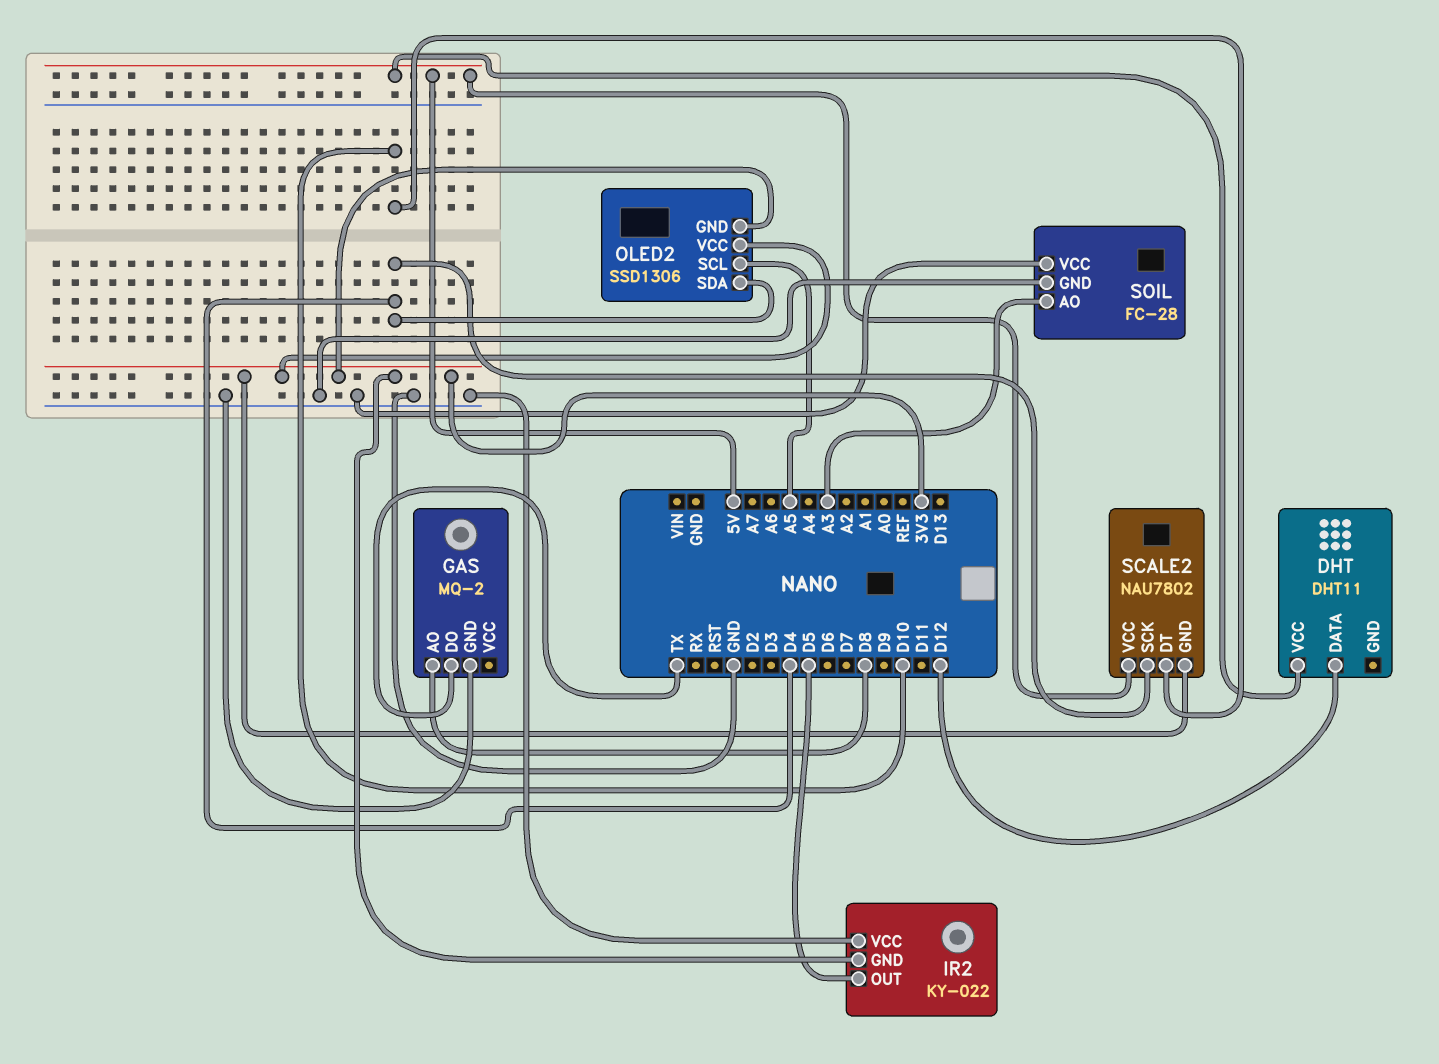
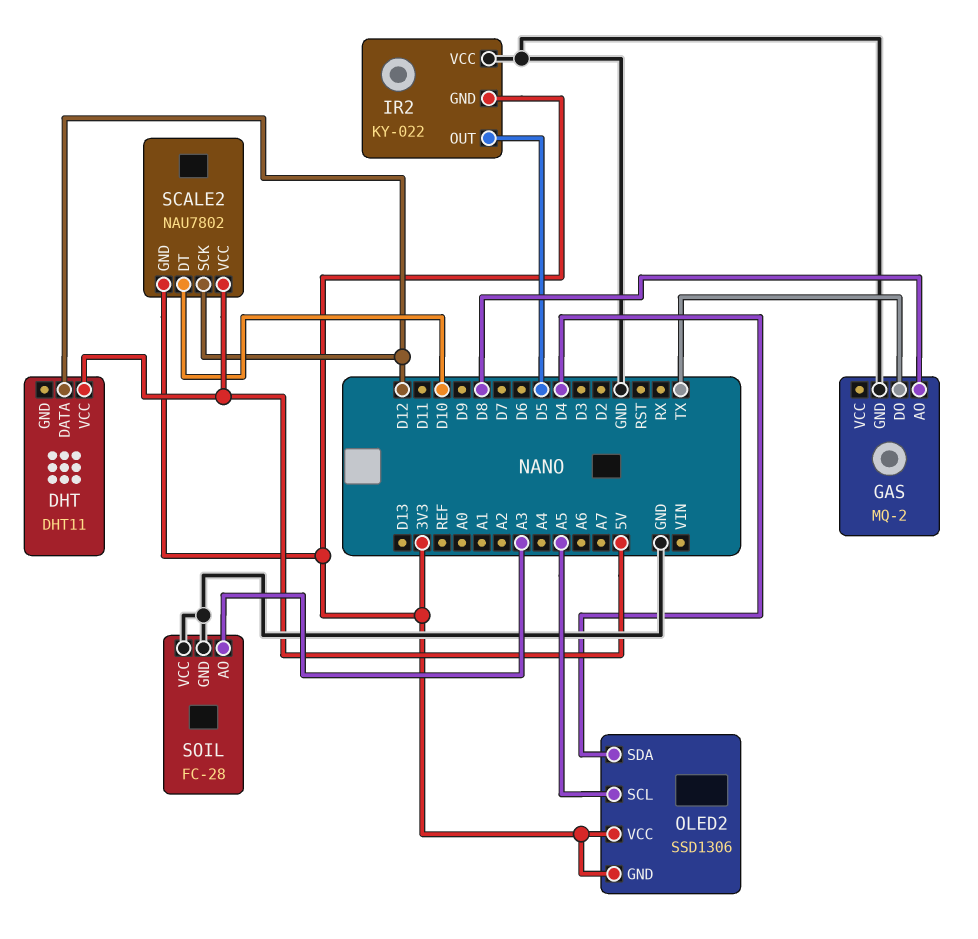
SCALE2 pin SCK: D4 -> D12

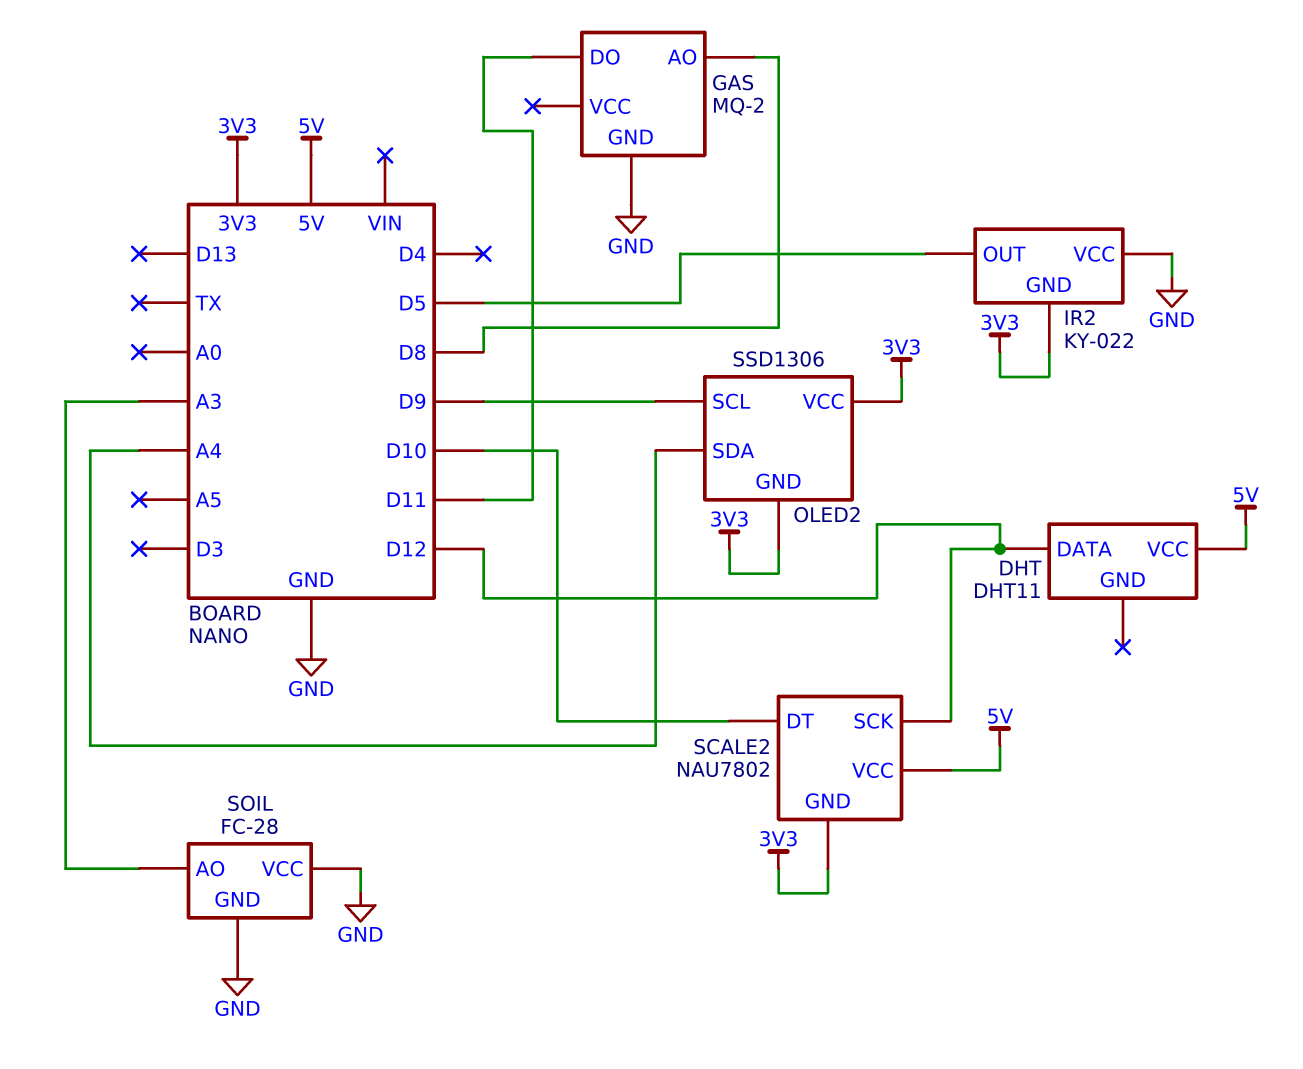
GAS pin DO: TX -> D11
OLED2 pin SCL: A5 -> D9
OLED2 pin SDA: D4 -> A4

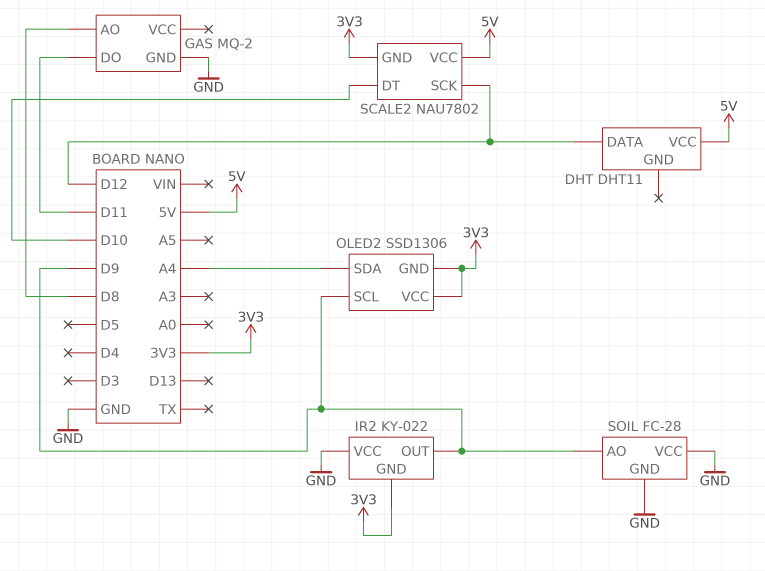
IR2 pin OUT: D5 -> D9
SOIL pin AO: A3 -> D9

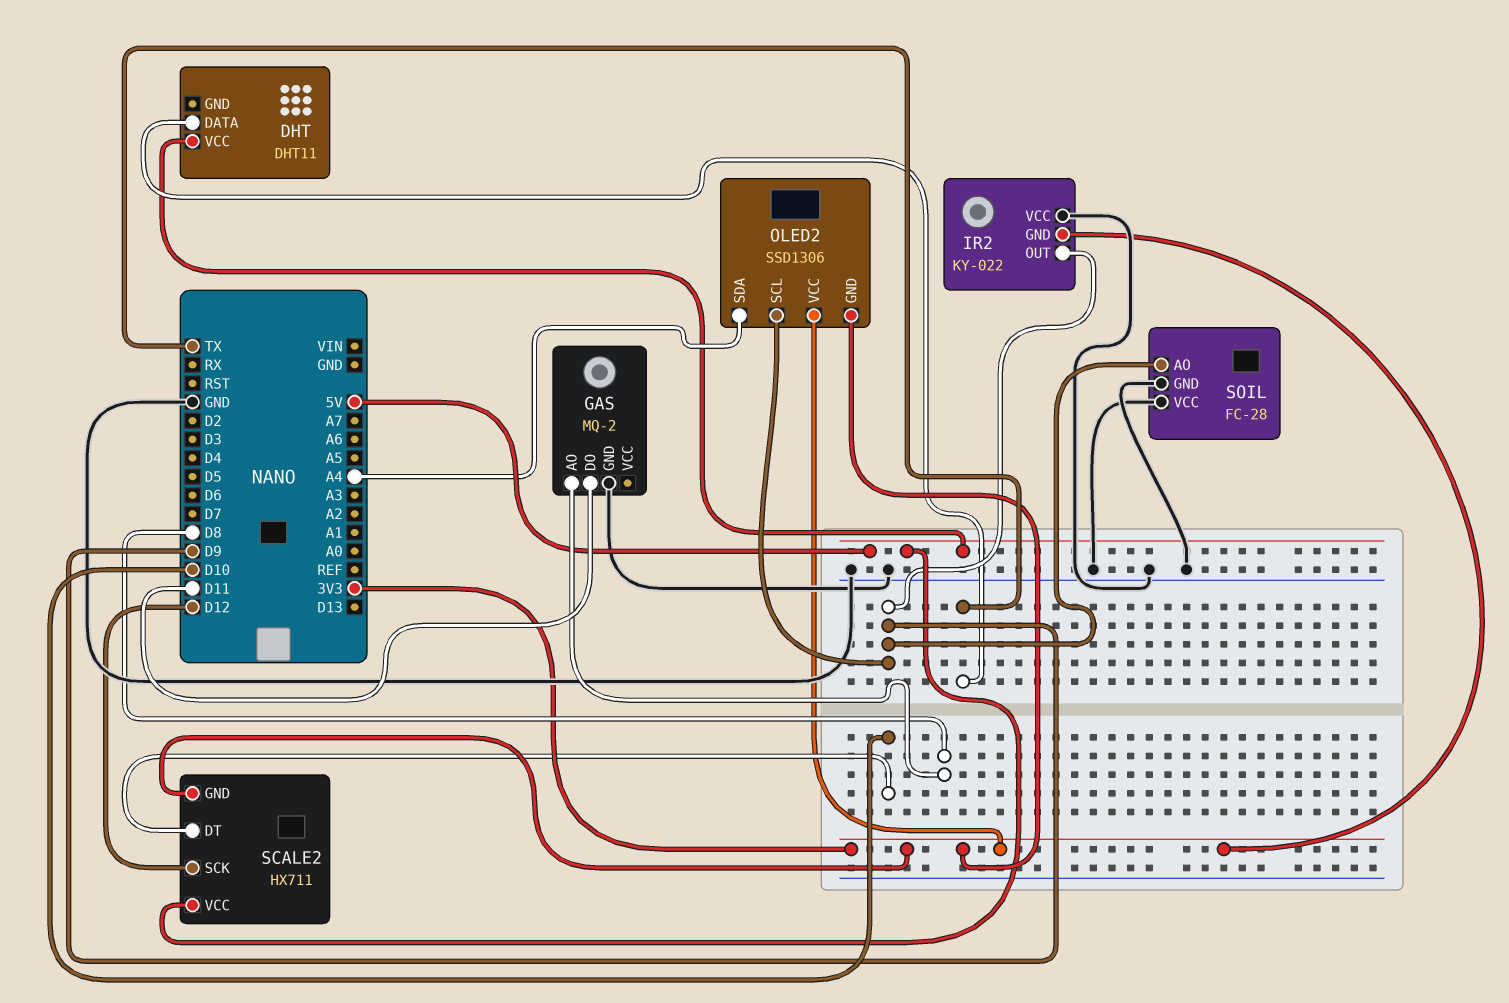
DHT pin DATA: D12 -> TX
SCALE2: NAU7802 -> HX711

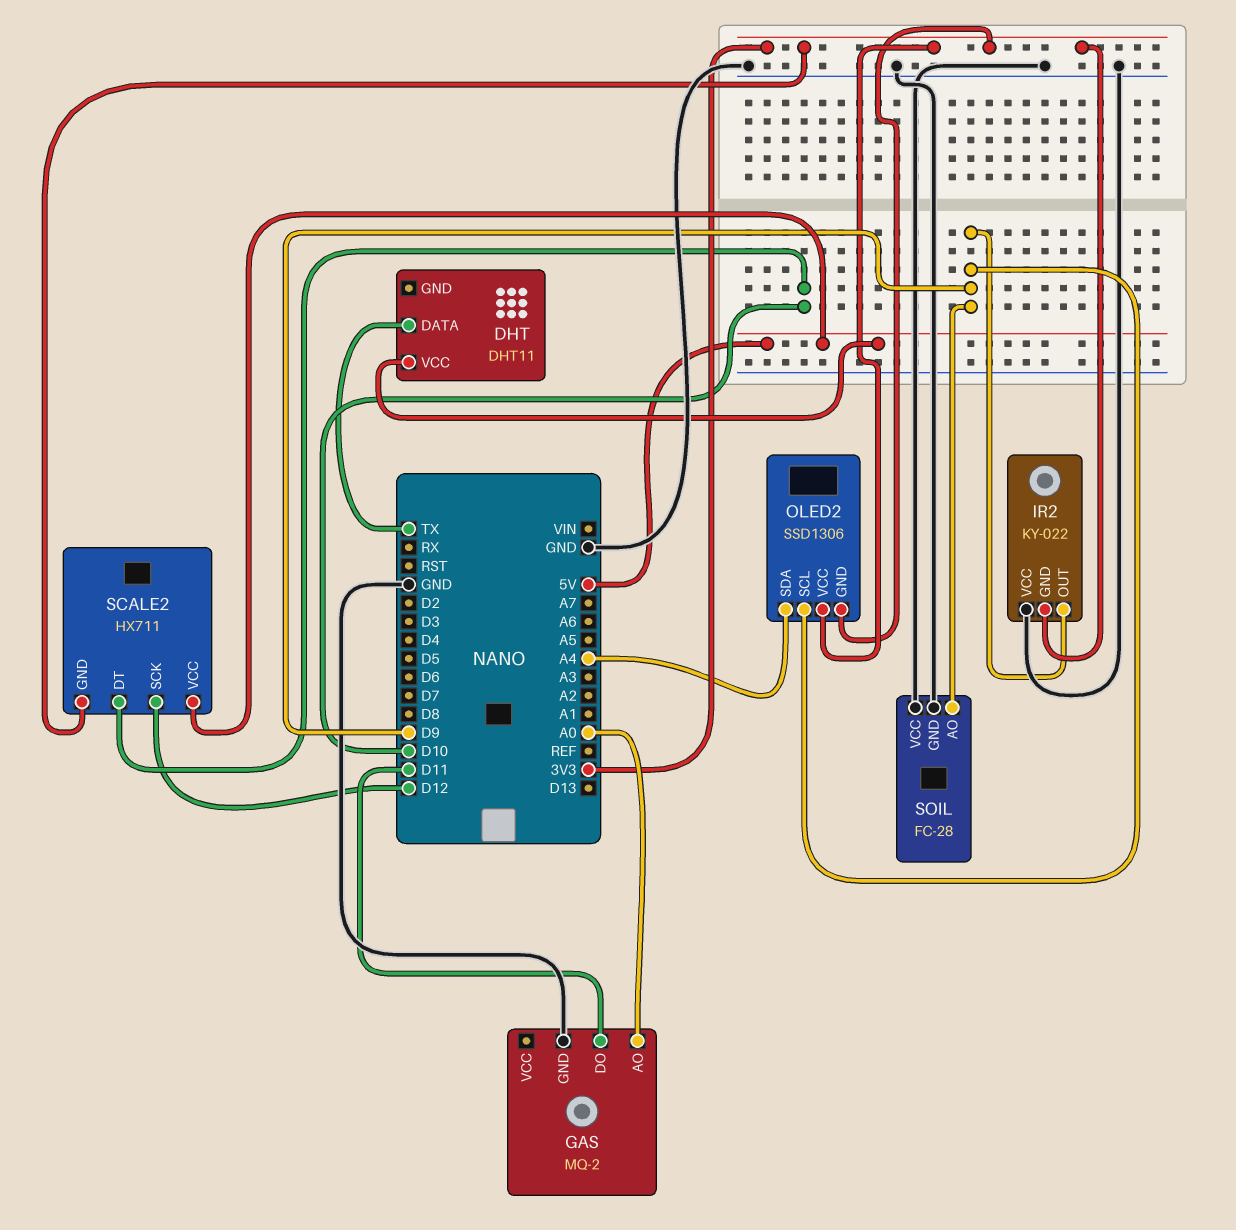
GAS pin AO: D8 -> A0

